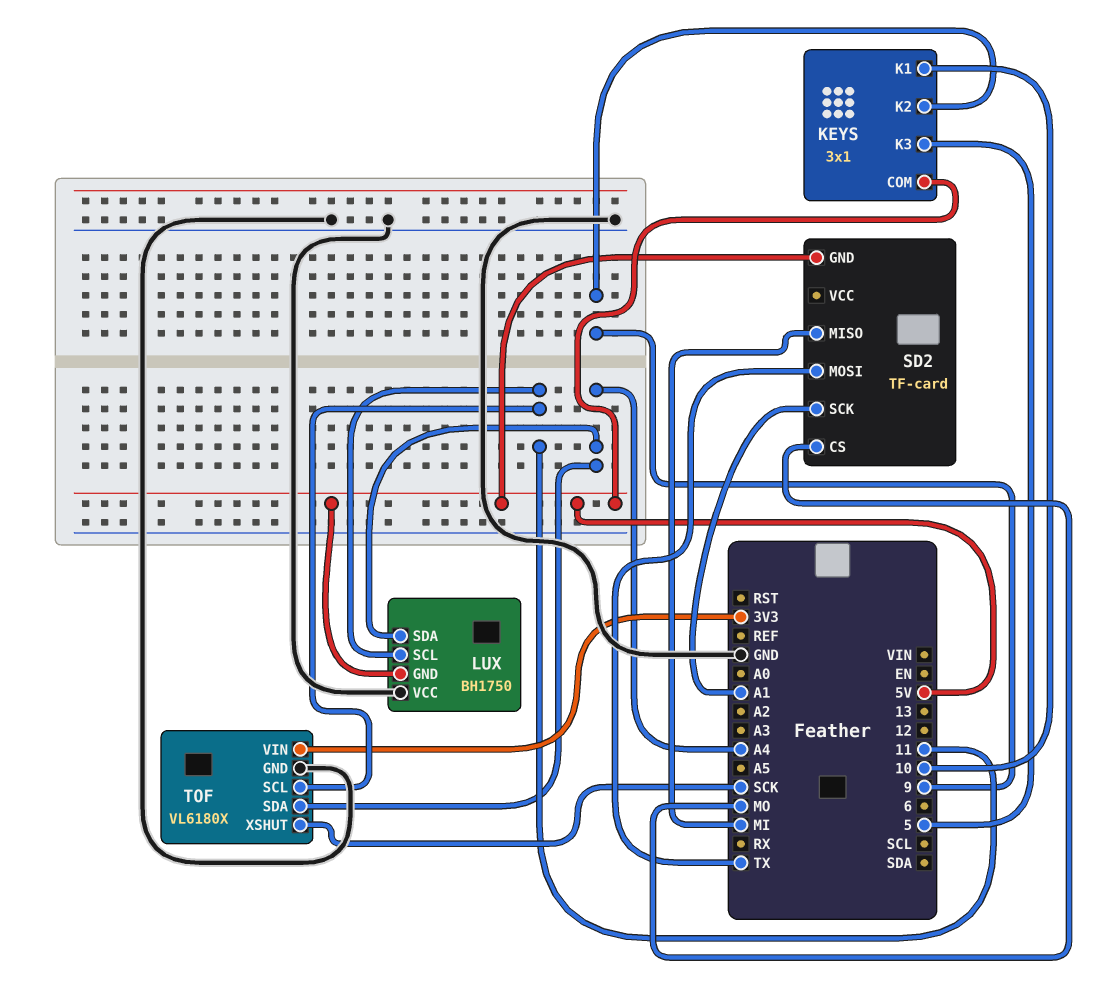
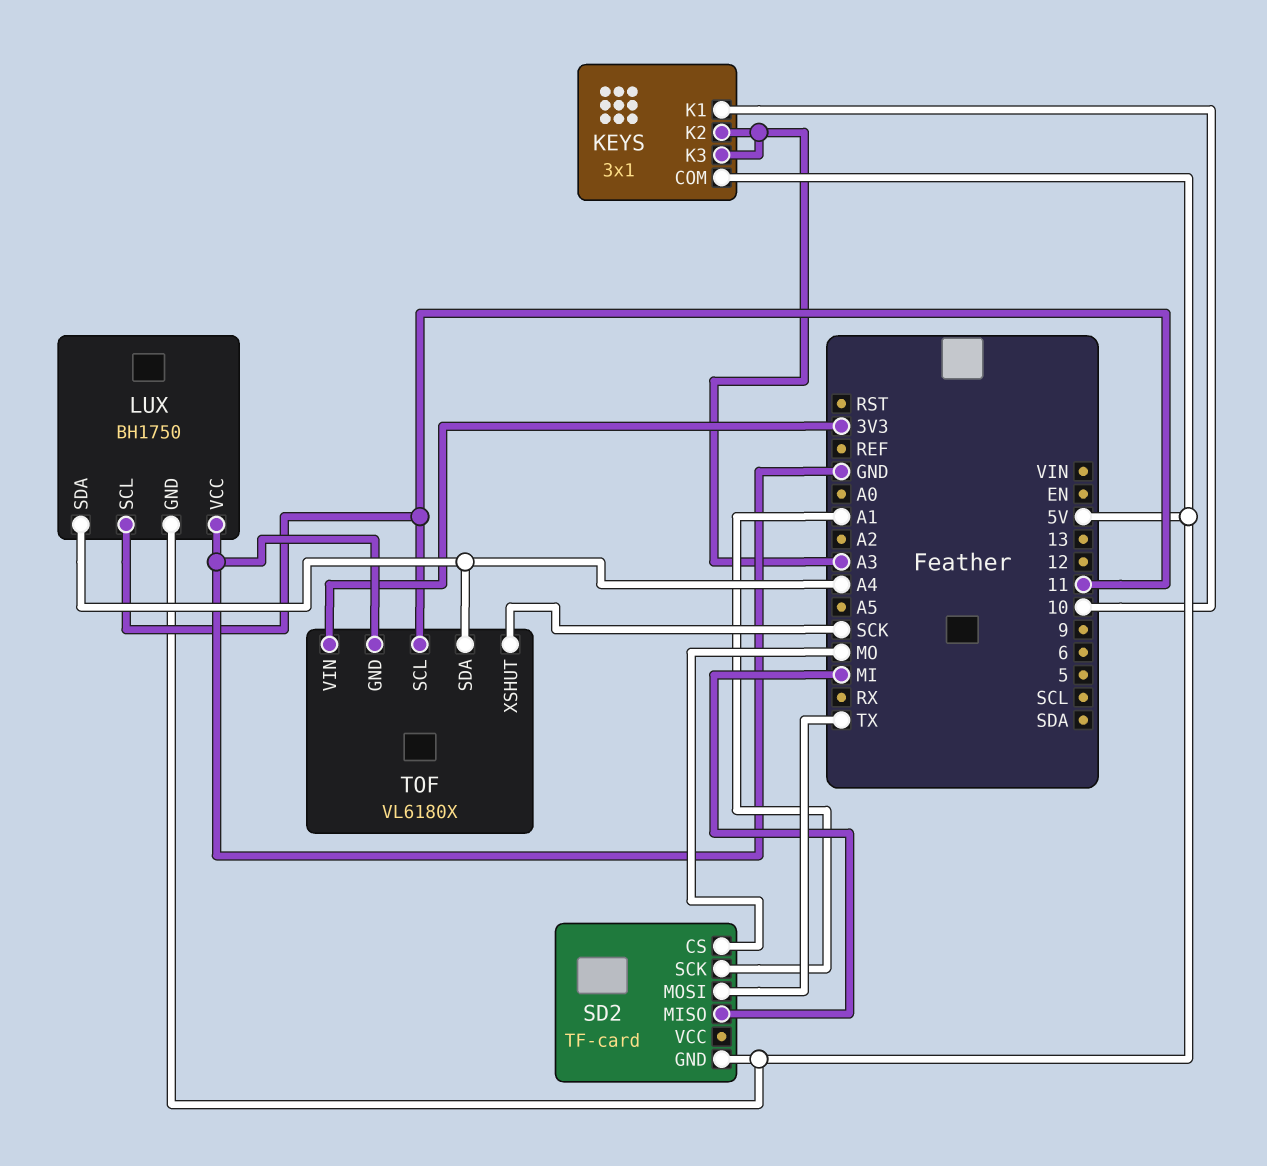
KEYS pin K2: 9 -> A3
KEYS pin K3: 5 -> A3

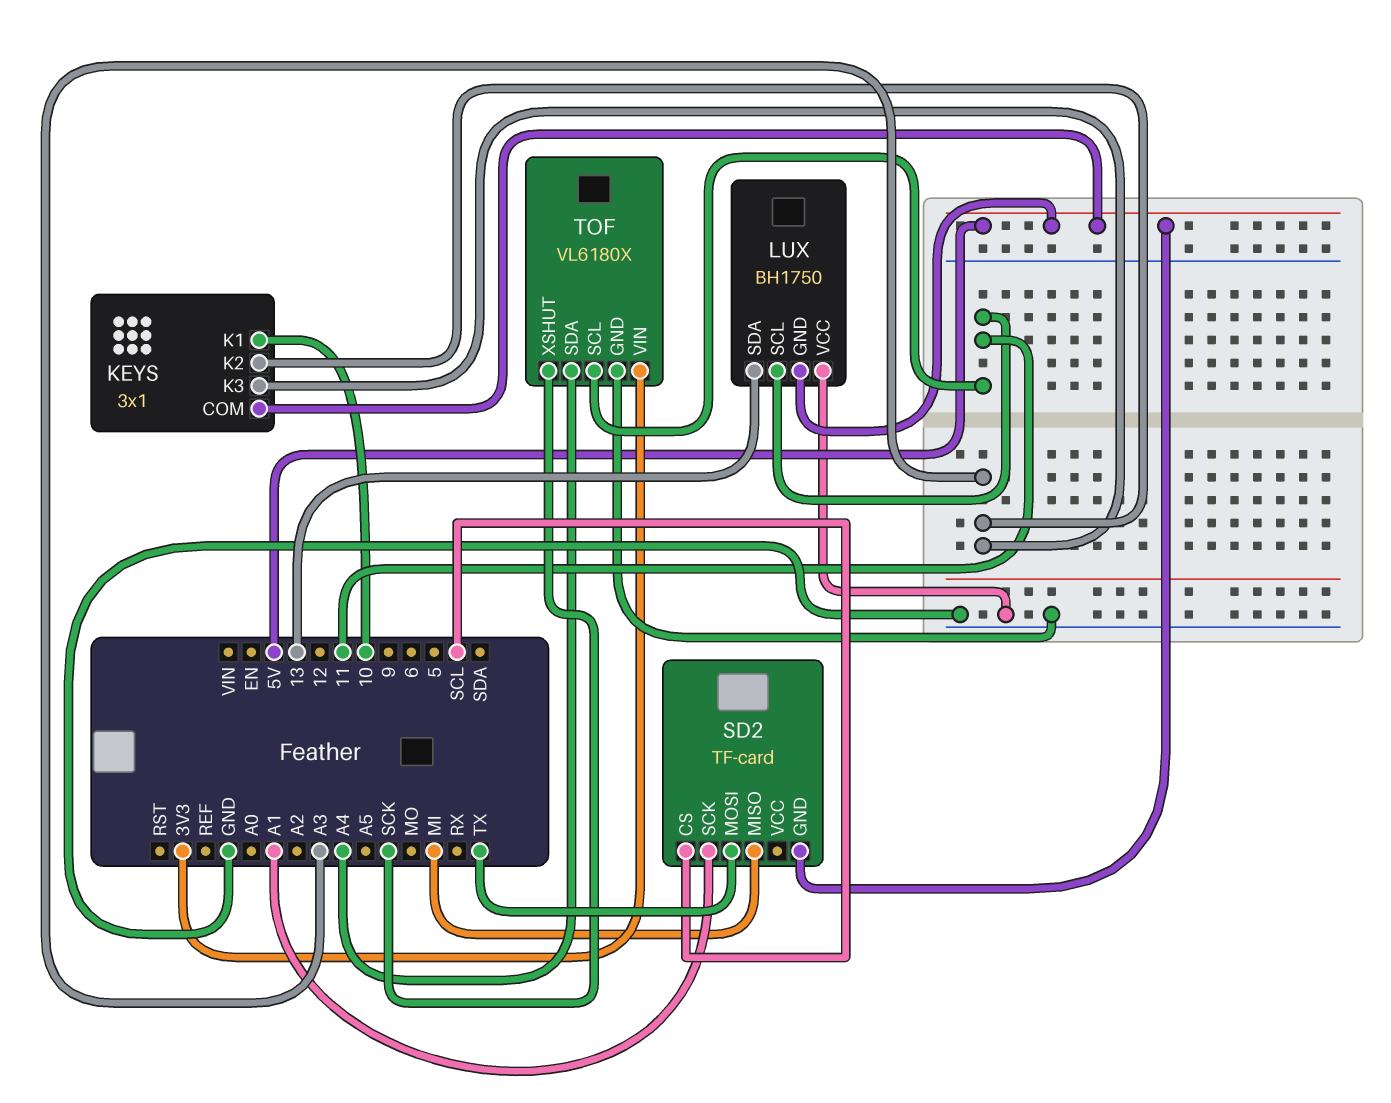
LUX pin SDA: A4 -> 13
SD2 pin CS: MO -> SCL

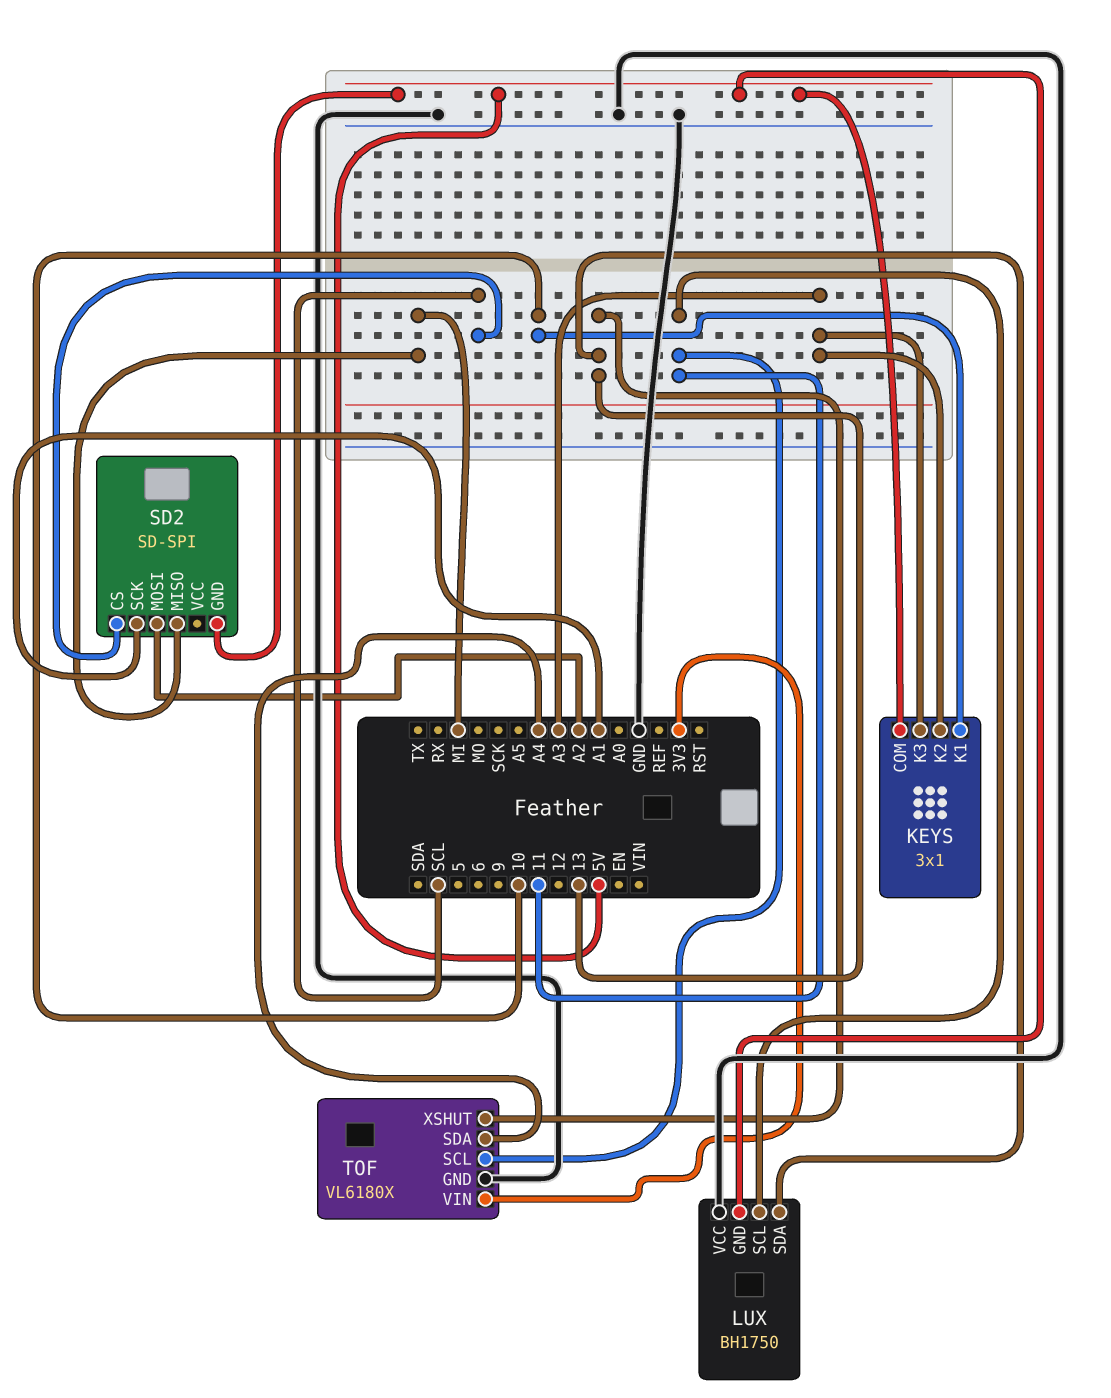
SD2: TF-card -> SD-SPI
SD2 pin MOSI: TX -> A2
TOF pin XSHUT: SCK -> 13

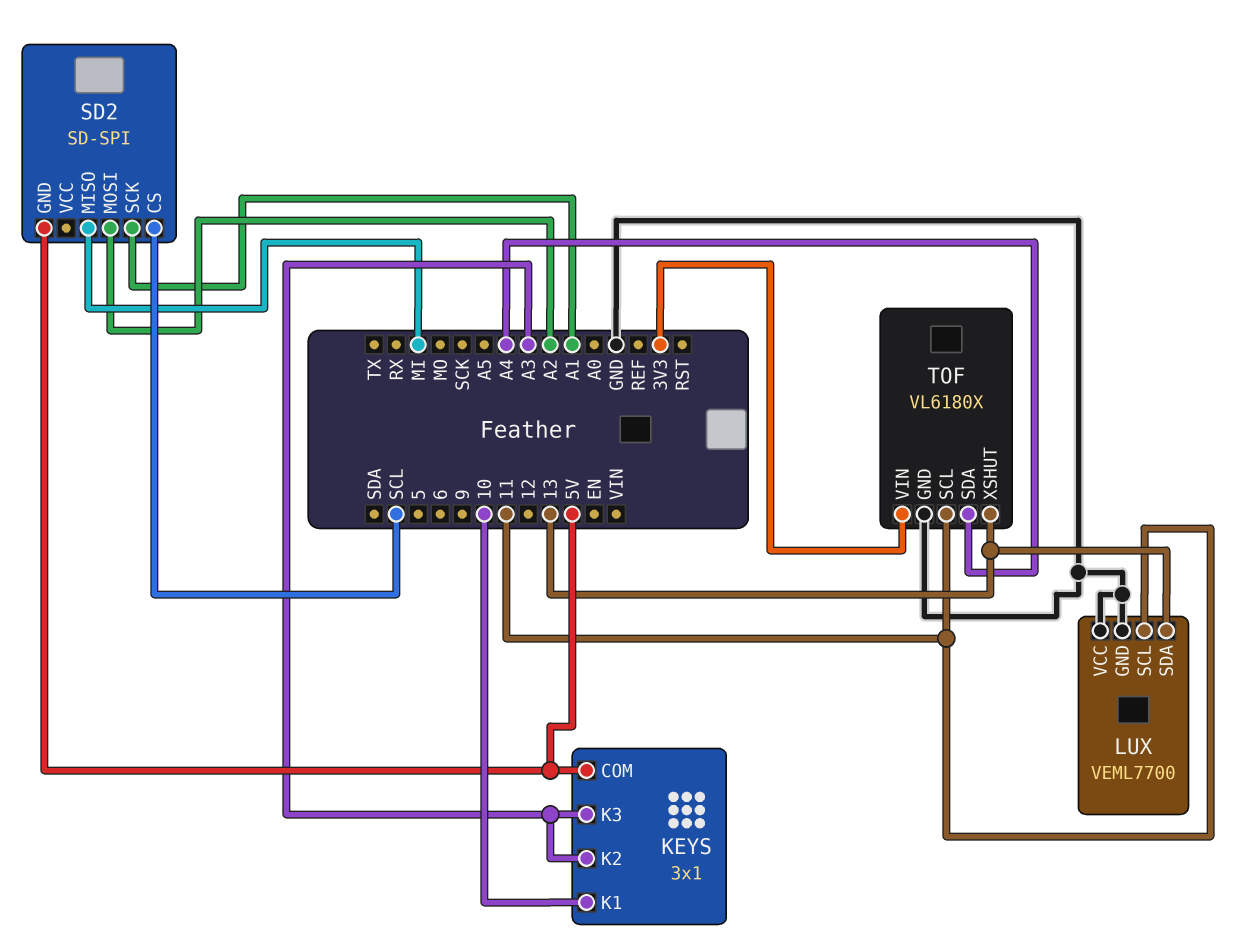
LUX: BH1750 -> VEML7700
LUX pin GND: 5V -> GND

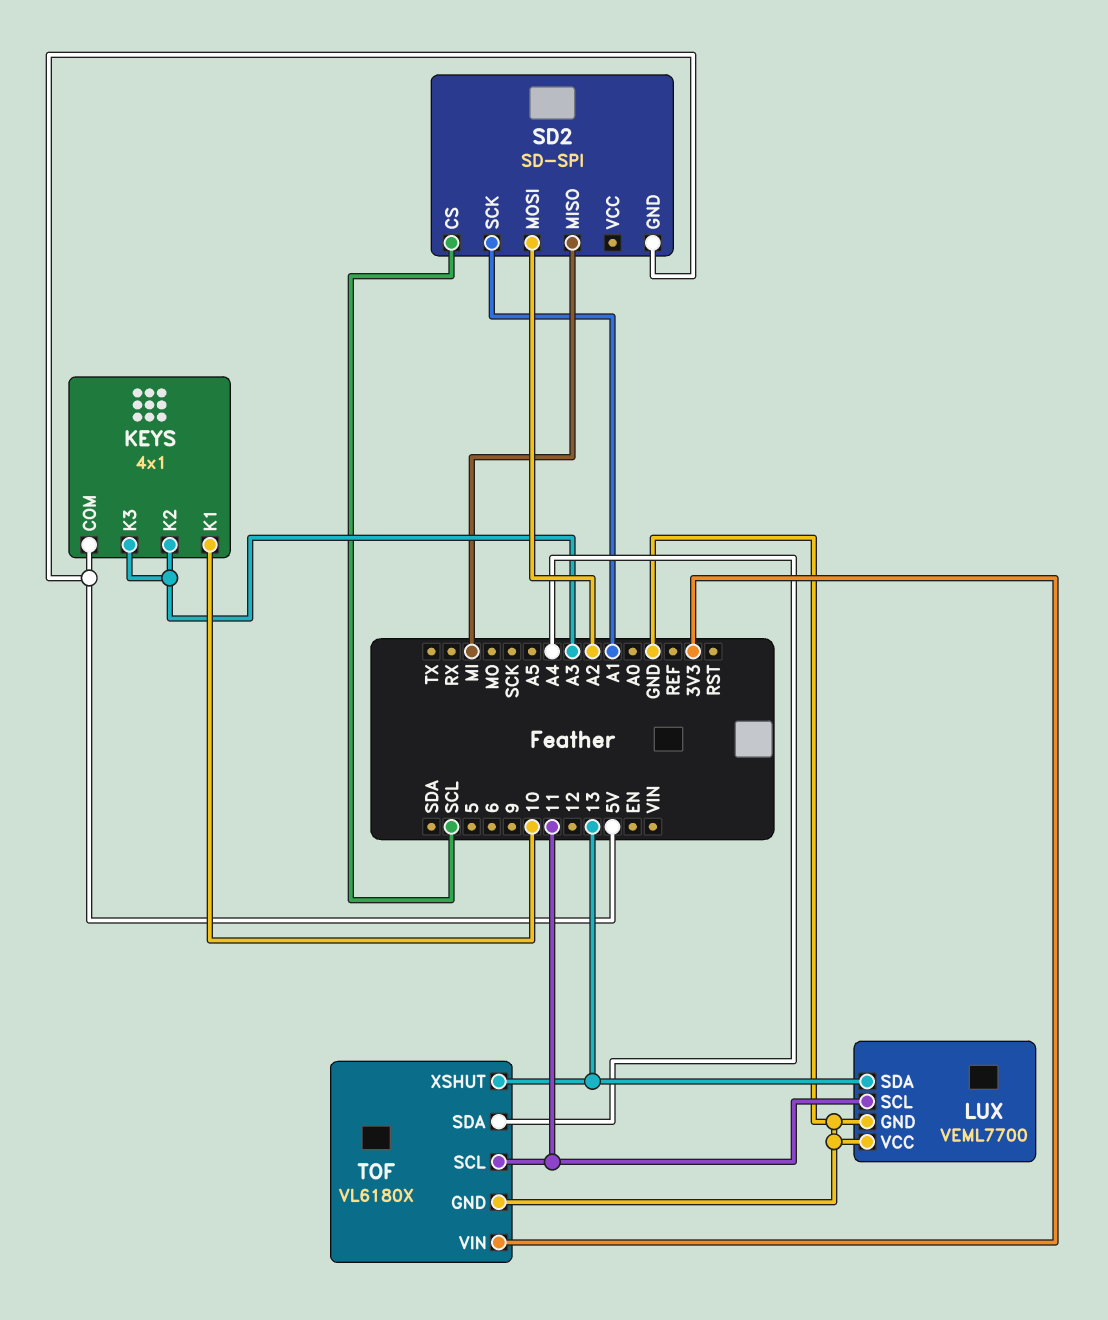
KEYS: 3x1 -> 4x1

